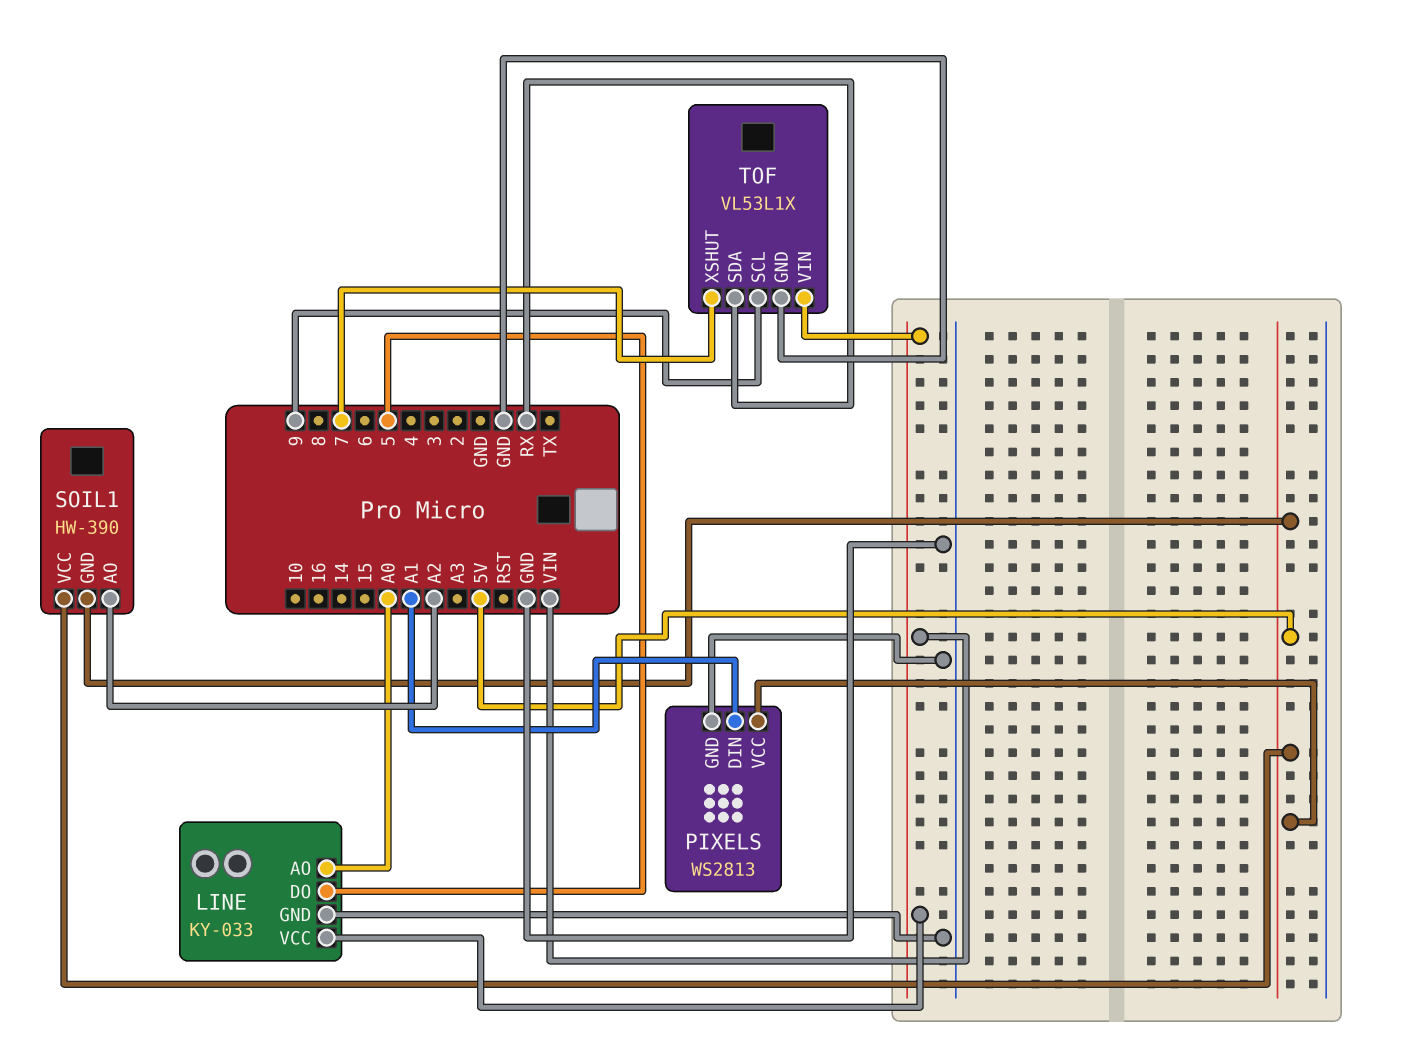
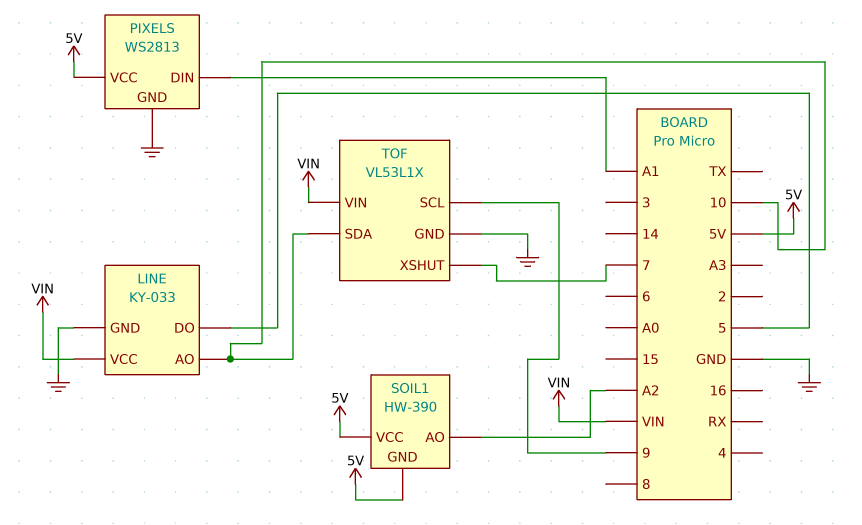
LINE pin AO: A0 -> 10
TOF pin SDA: RX -> 10

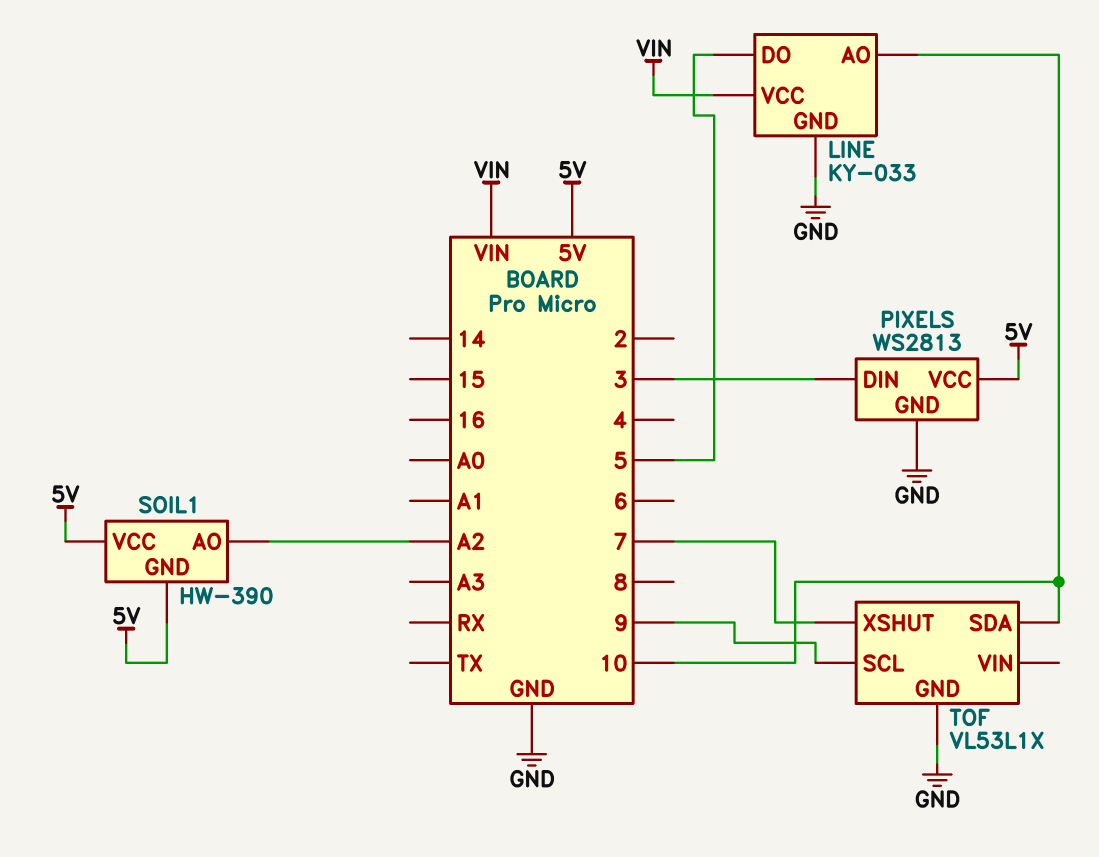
PIXELS pin DIN: A1 -> 3
TOF pin VIN: VIN -> none

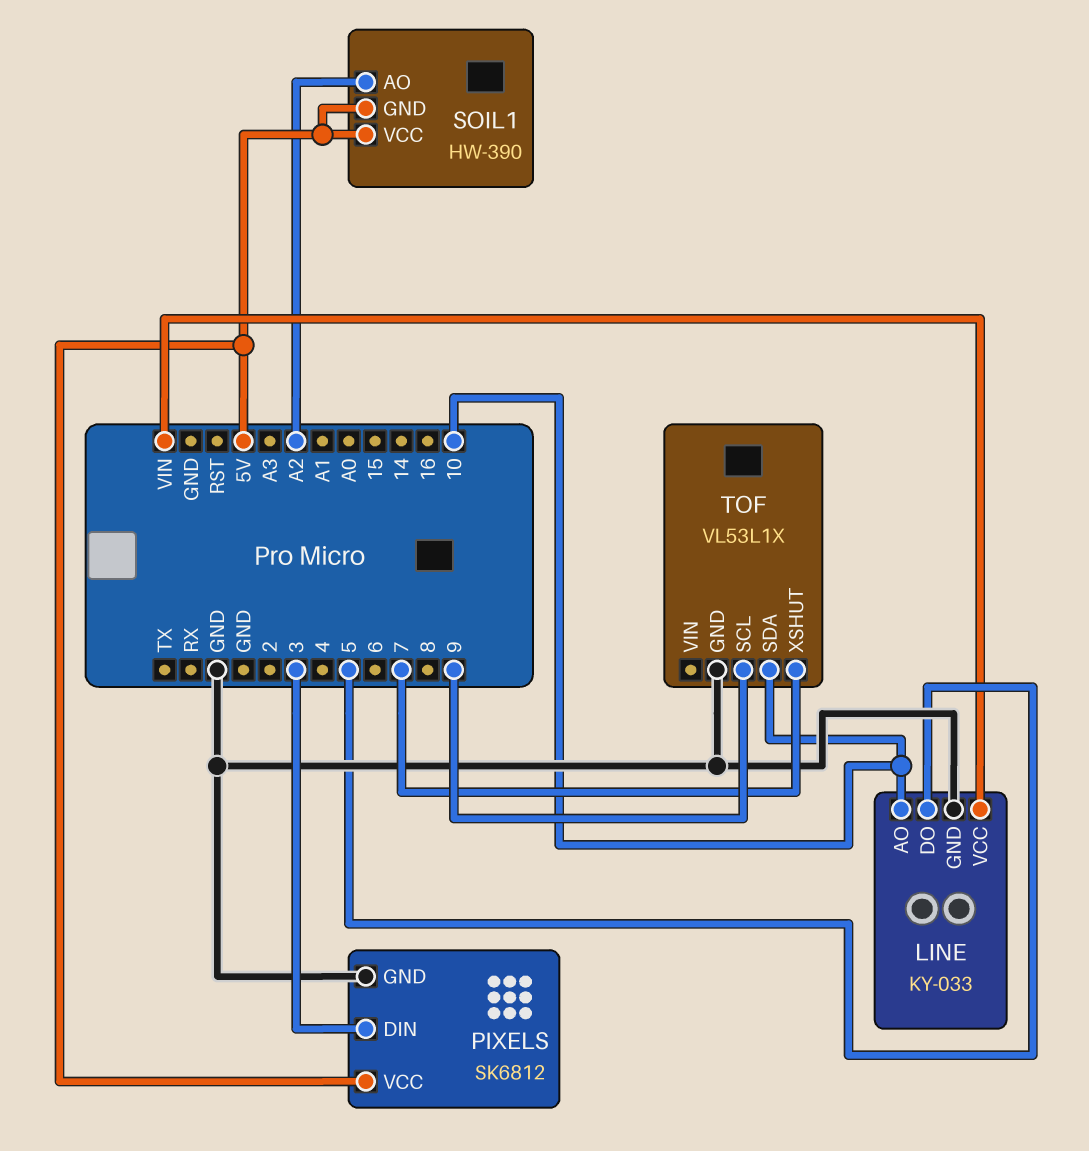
PIXELS: WS2813 -> SK6812

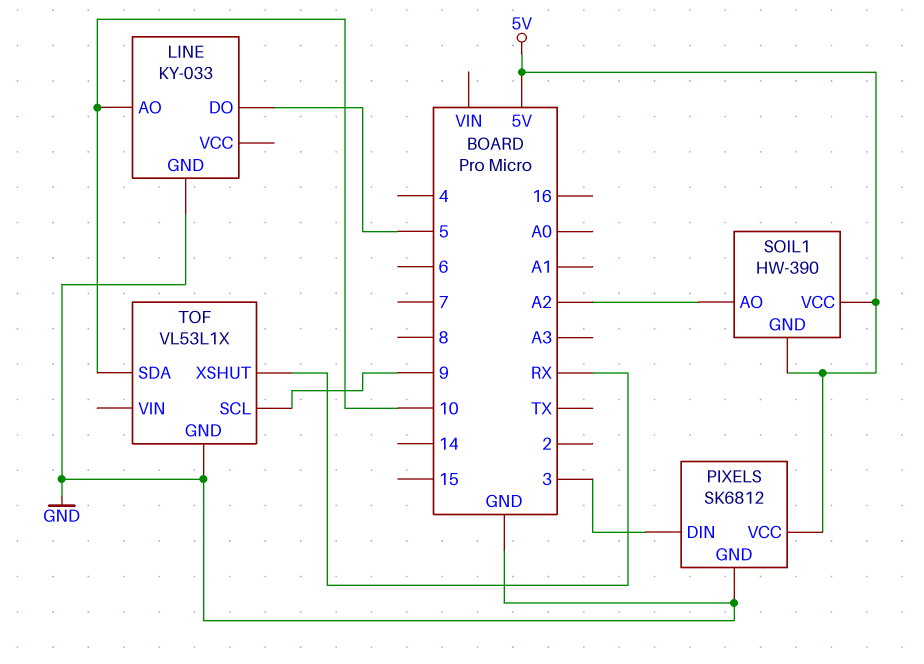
LINE pin VCC: VIN -> none
TOF pin XSHUT: 7 -> RX

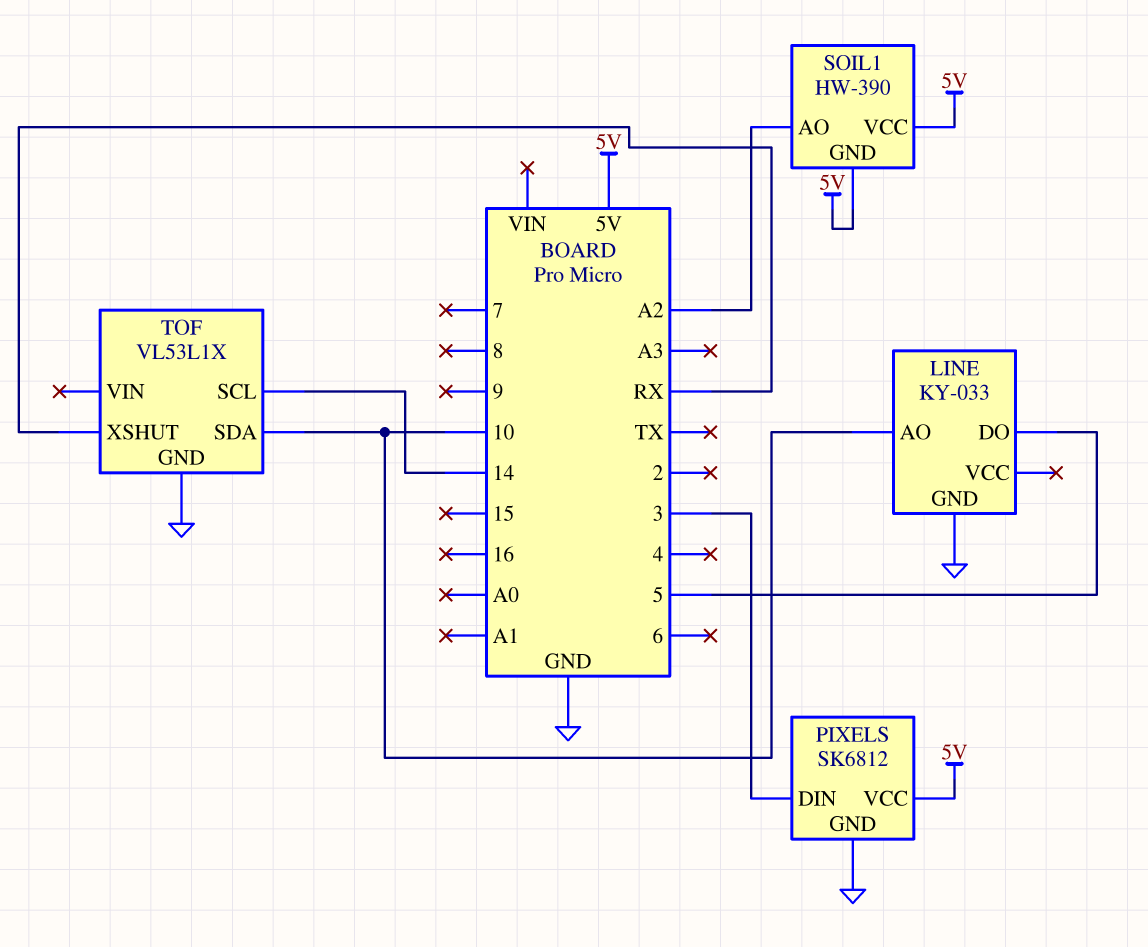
TOF pin SCL: 9 -> 14

